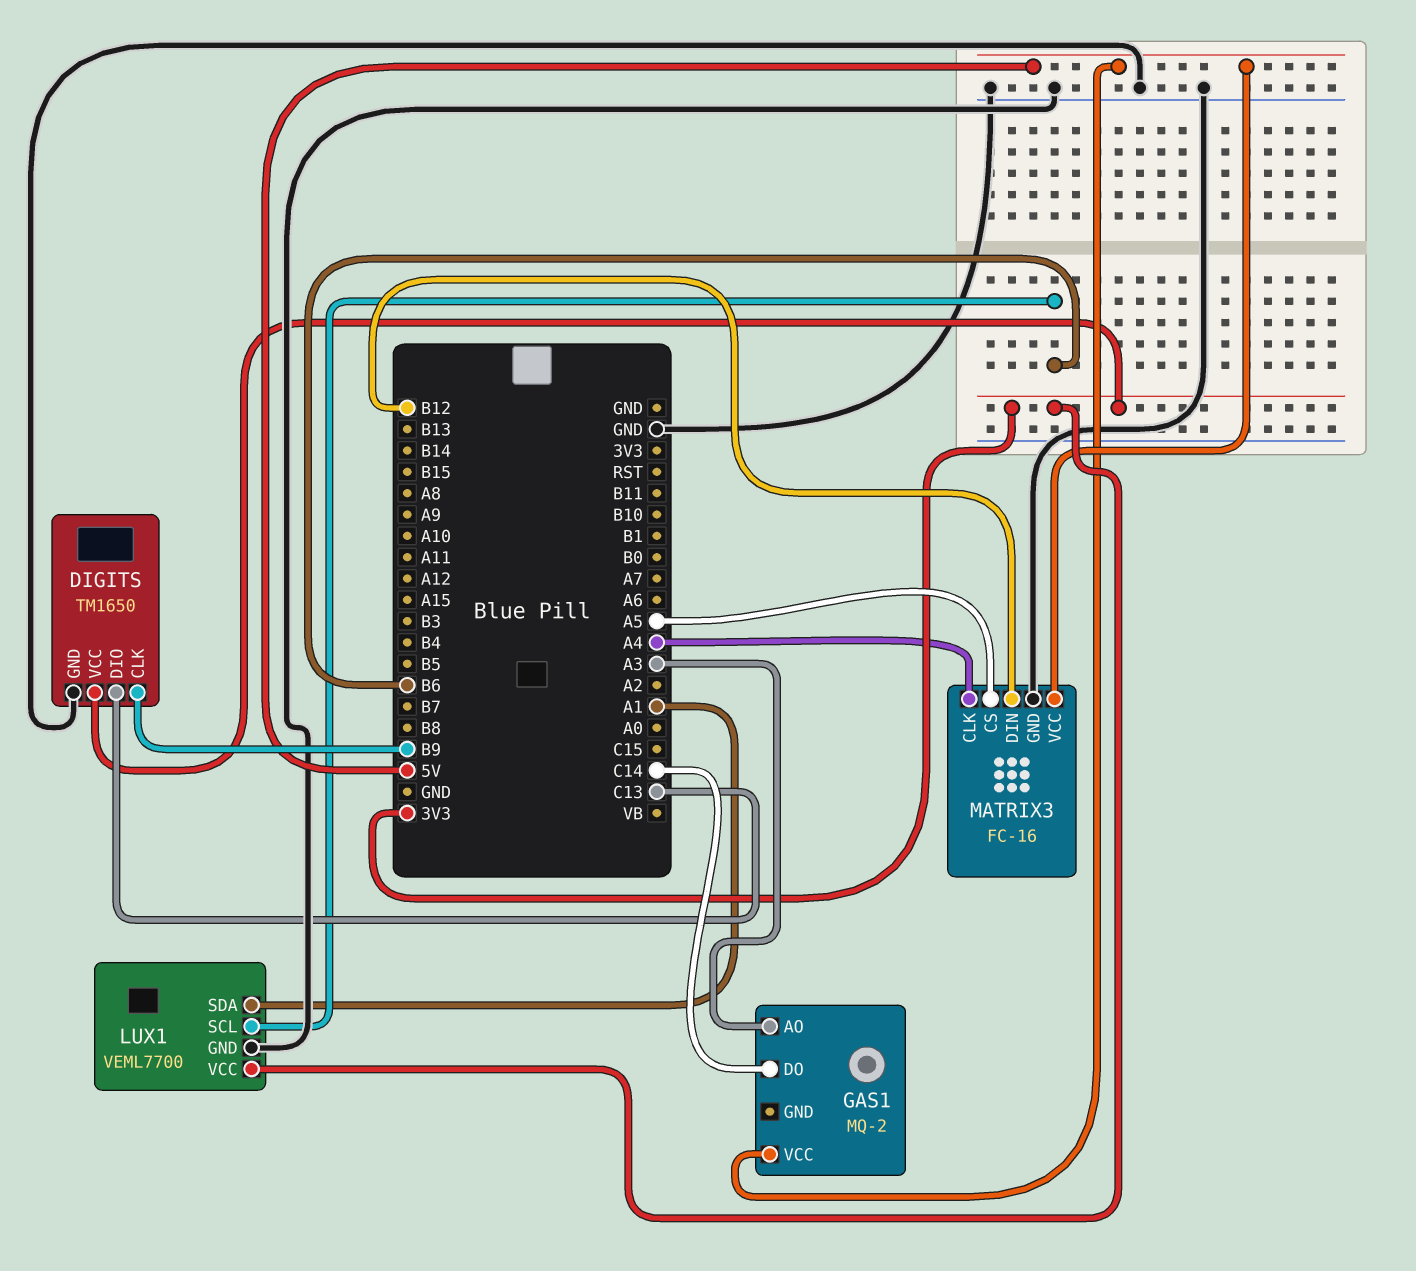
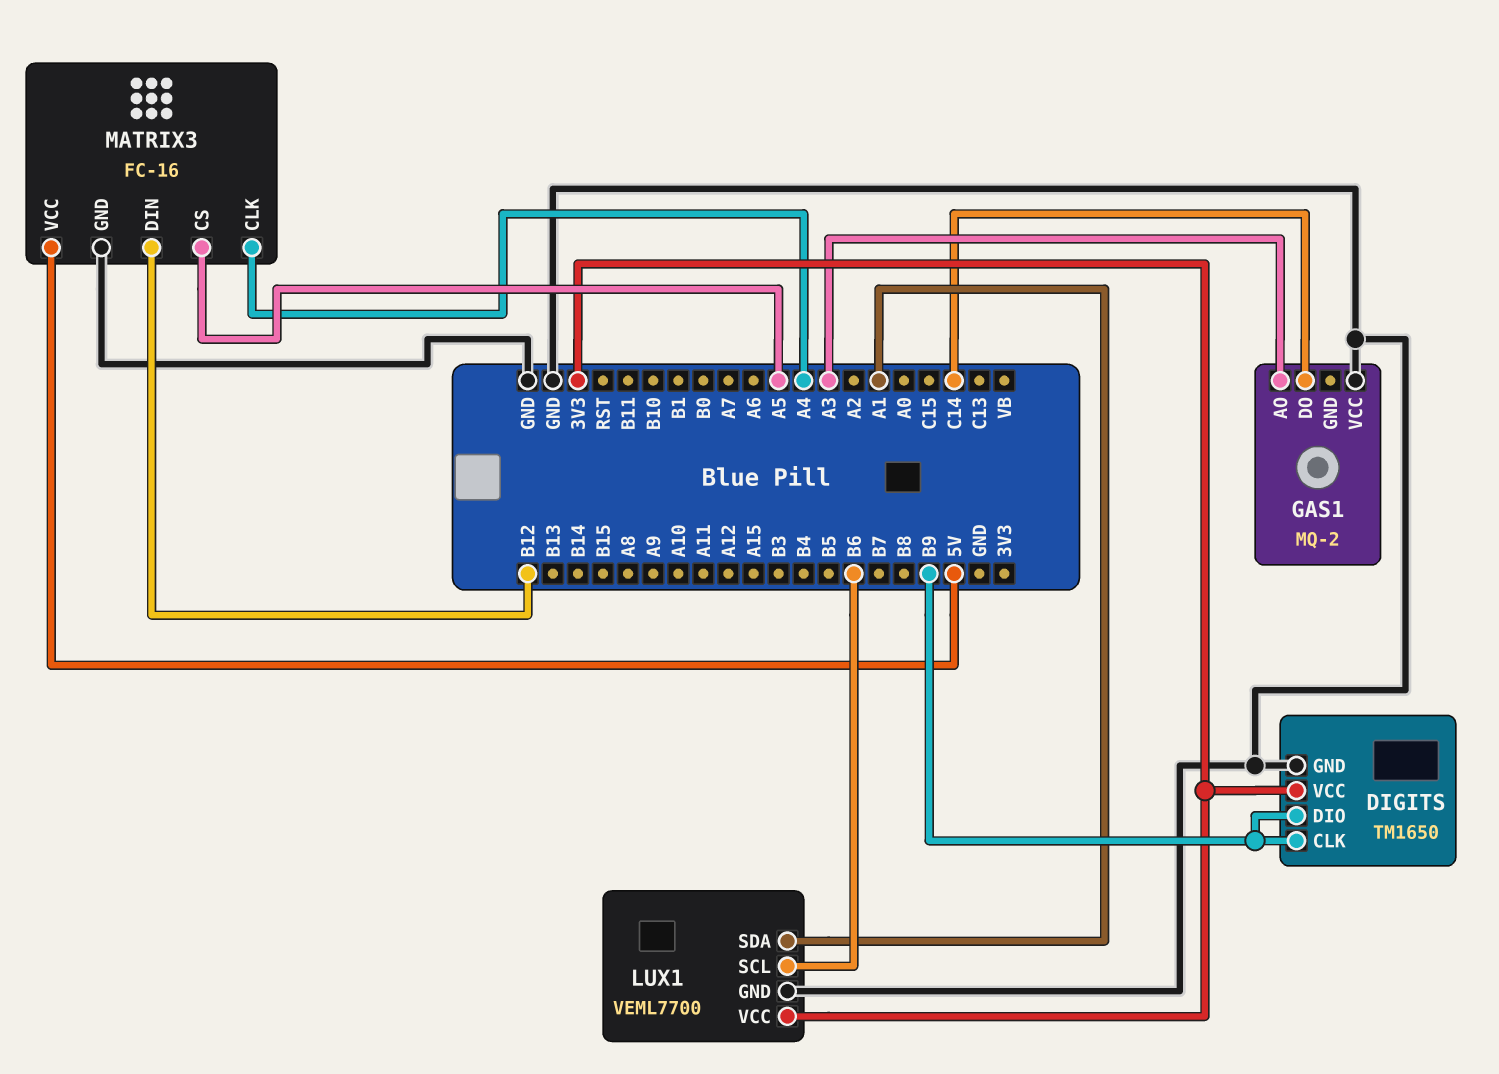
DIGITS pin DIO: C13 -> B9
GAS1 pin VCC: 5V -> GND

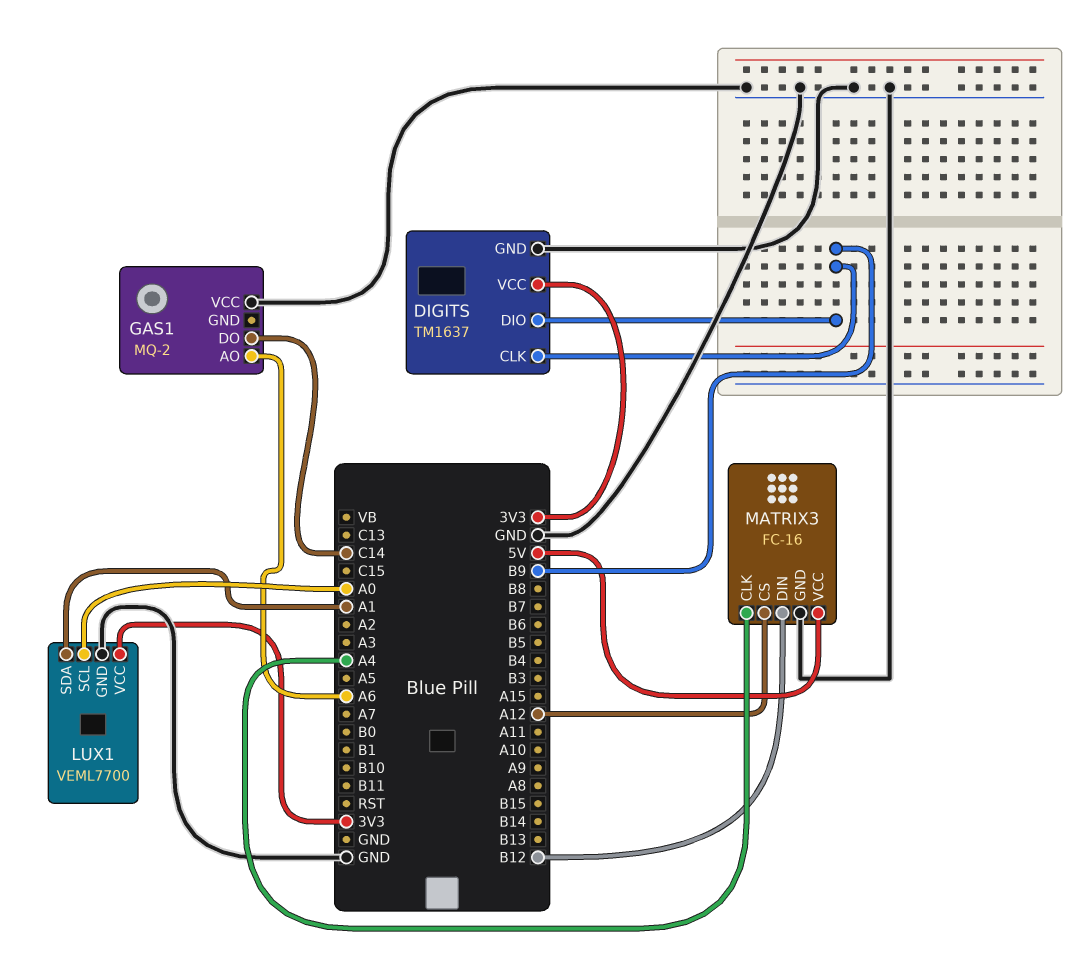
DIGITS: TM1650 -> TM1637
GAS1 pin AO: A3 -> A6
LUX1 pin SCL: B6 -> A0
MATRIX3 pin CS: A5 -> A12

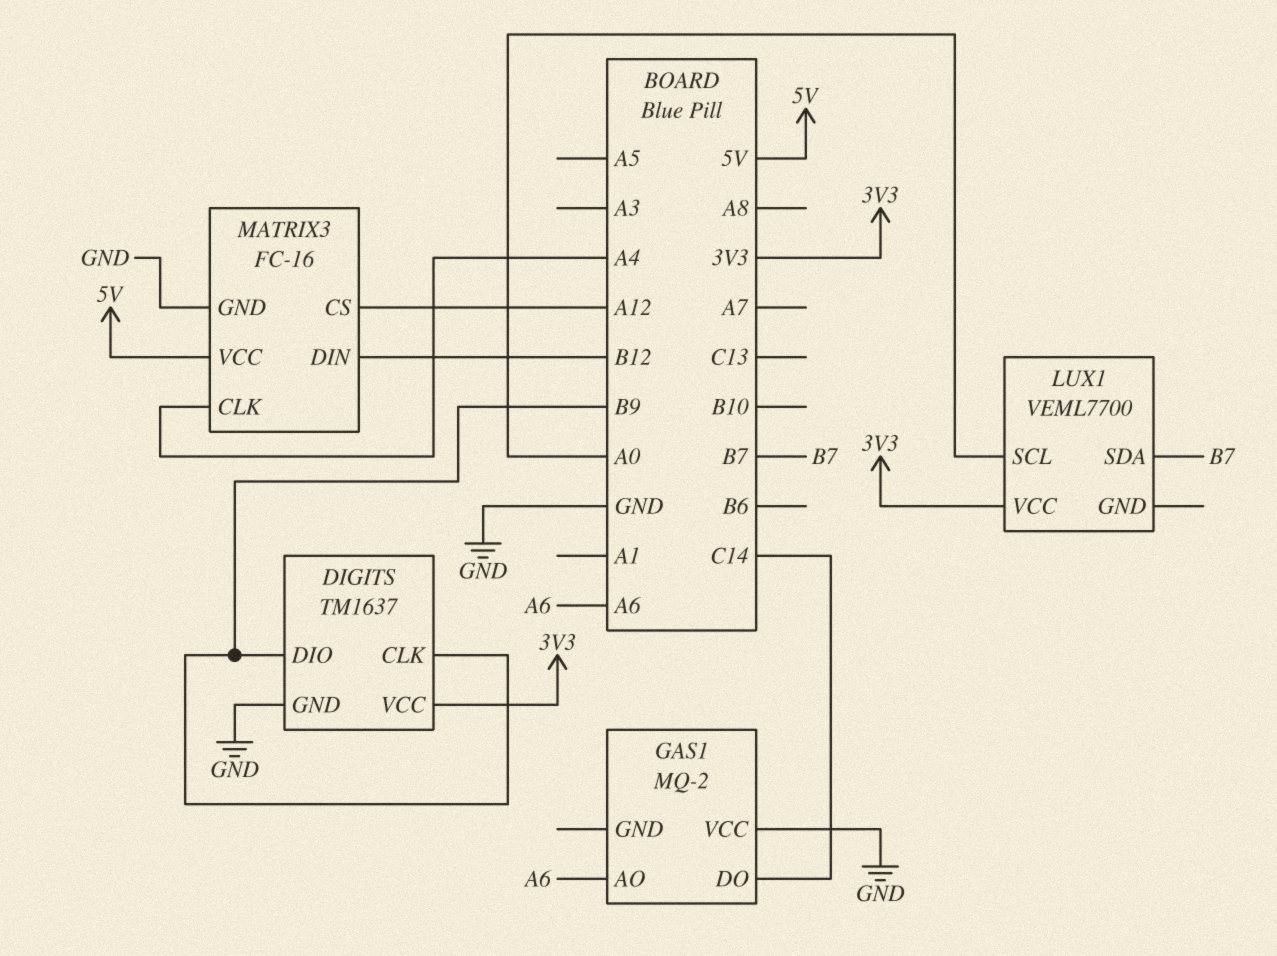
LUX1 pin GND: GND -> none
LUX1 pin SDA: A1 -> B7

